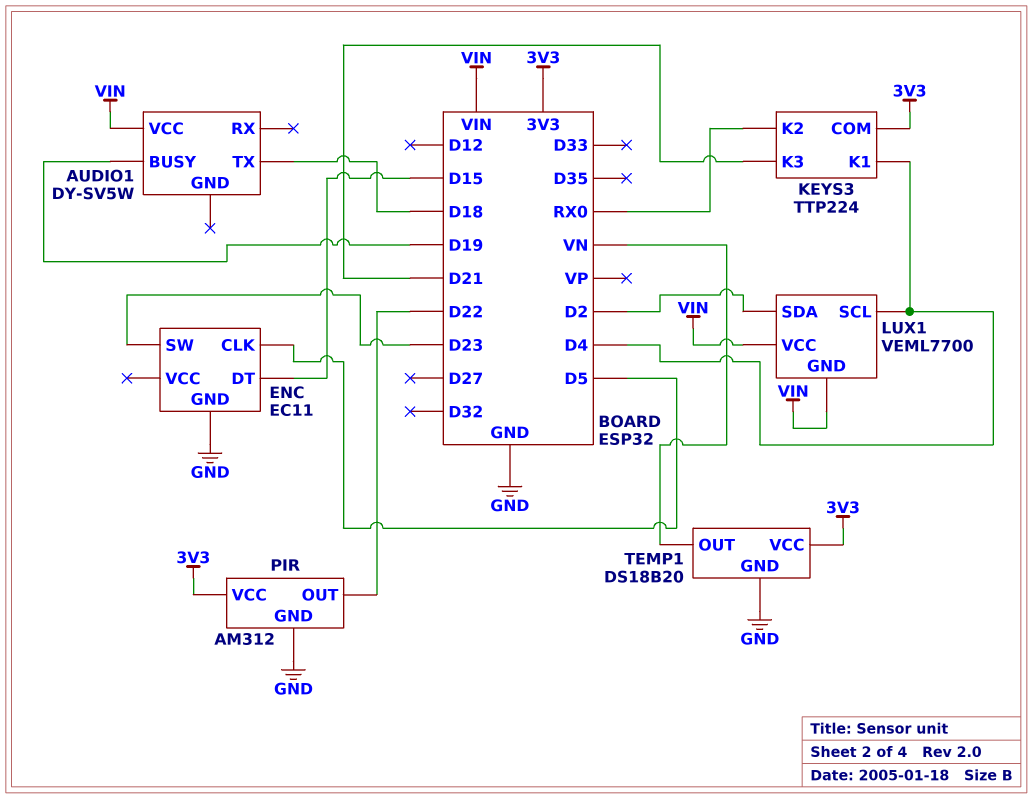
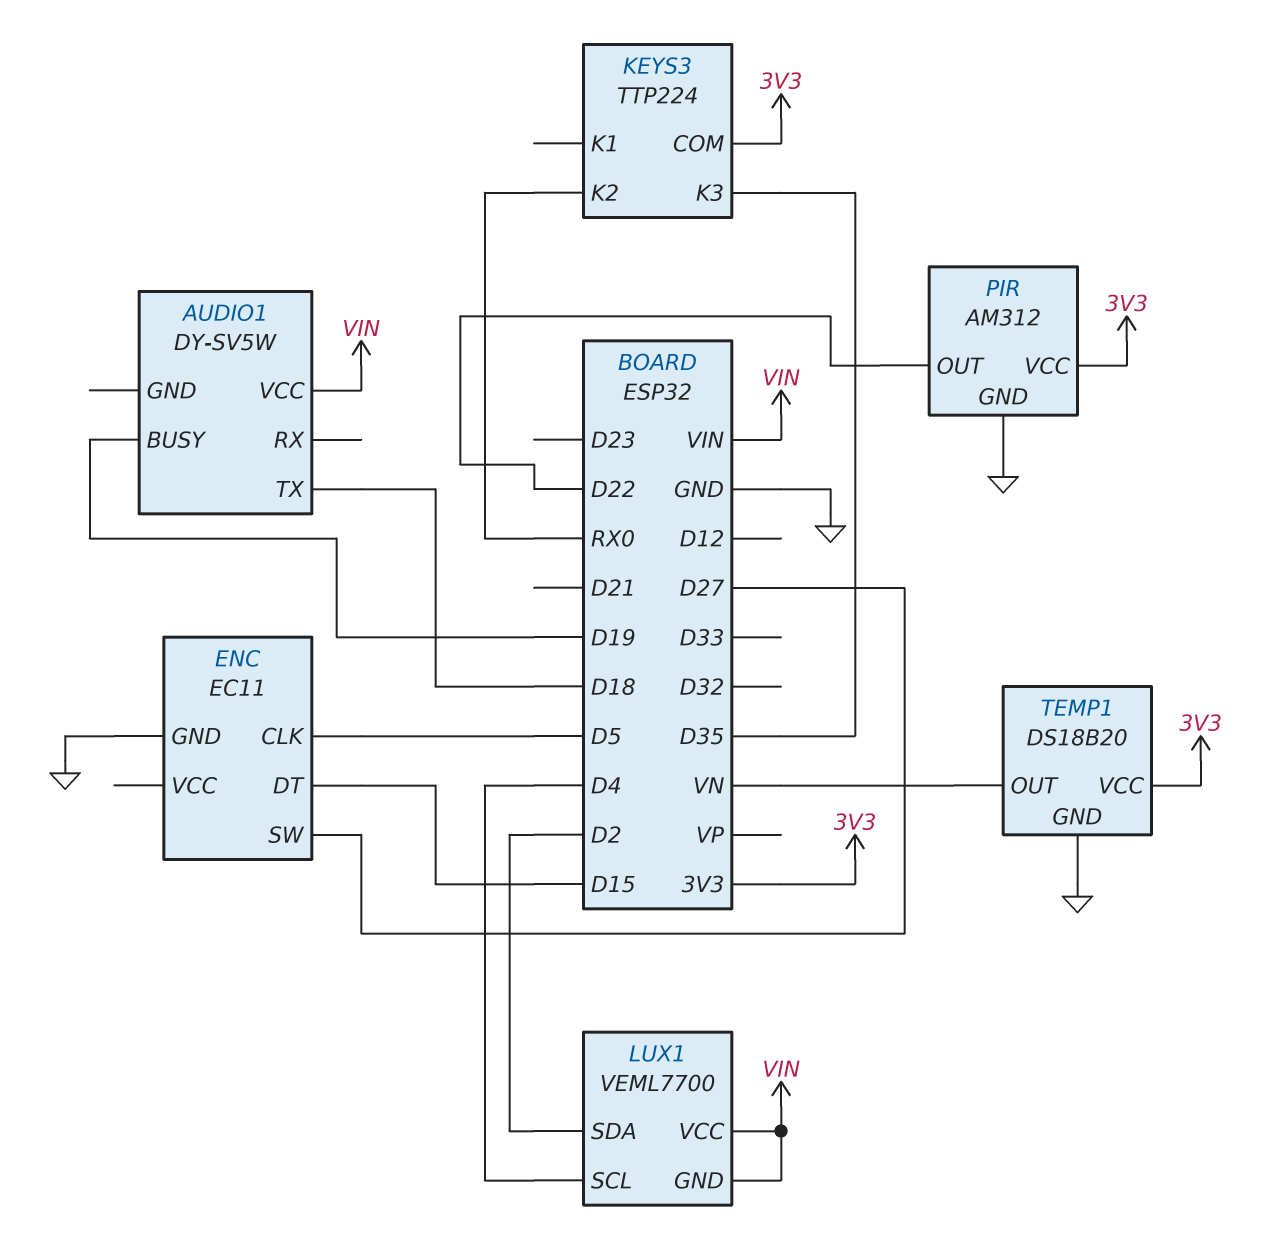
ENC pin SW: D23 -> D27
KEYS3 pin K1: D4 -> none
KEYS3 pin K3: D21 -> D35

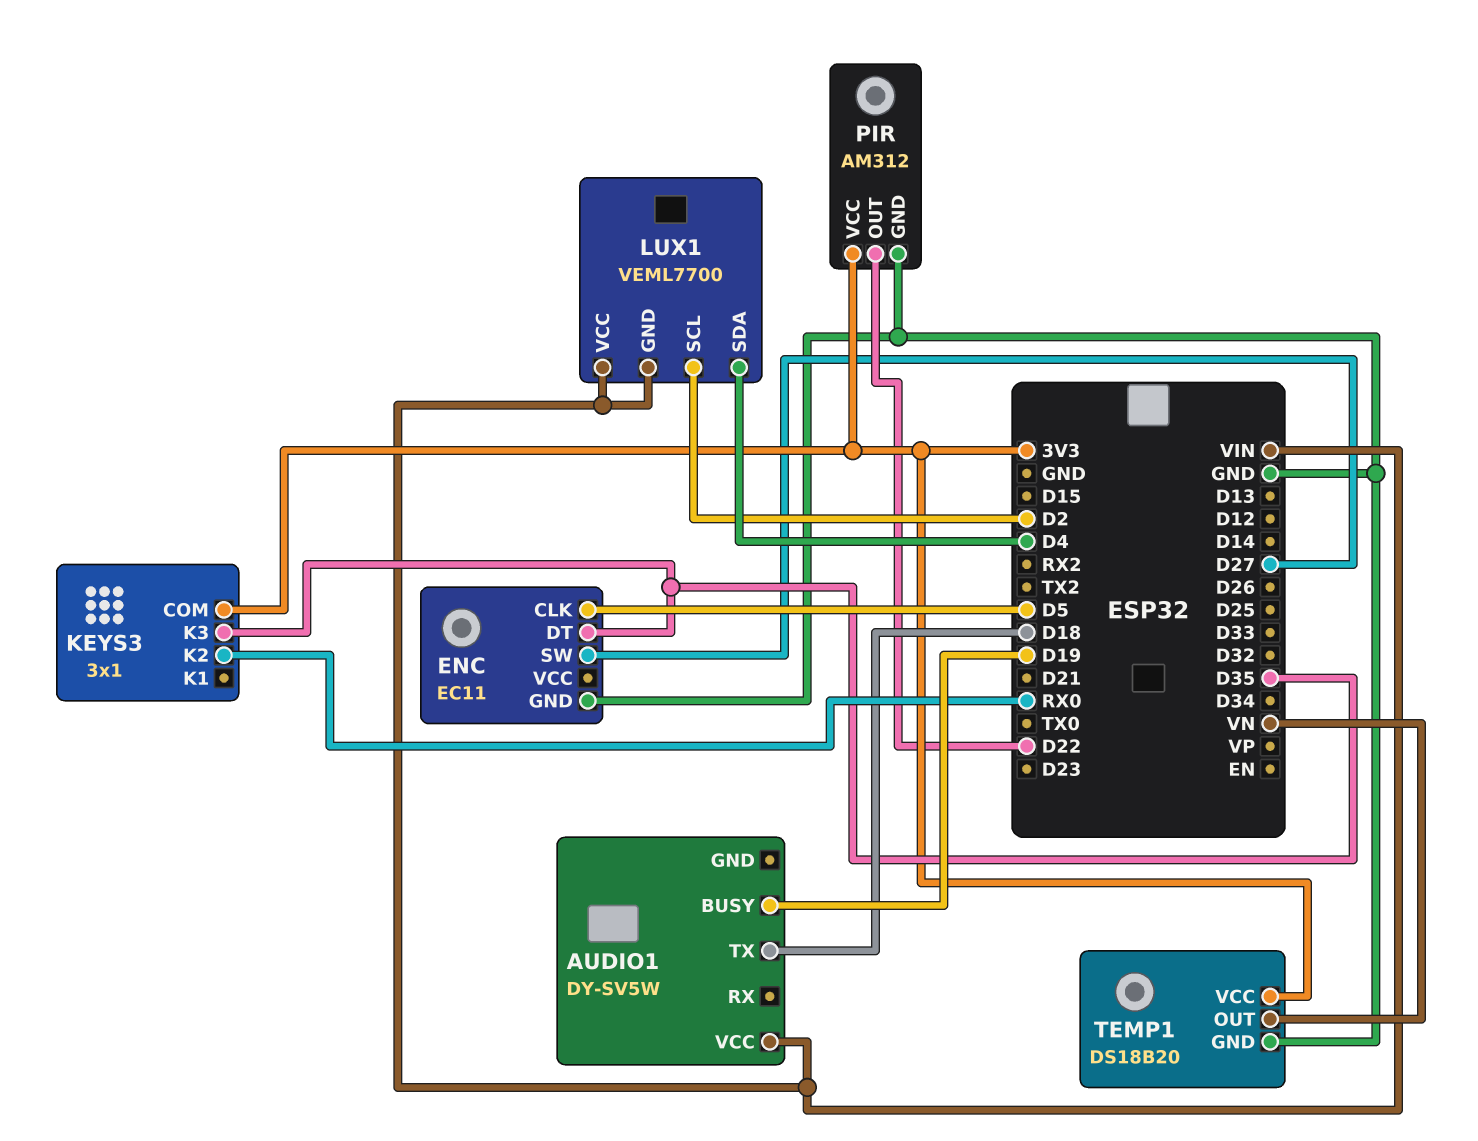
ENC pin DT: D15 -> D35
KEYS3: TTP224 -> 3x1
LUX1 pin SCL: D4 -> D2
LUX1 pin SDA: D2 -> D4

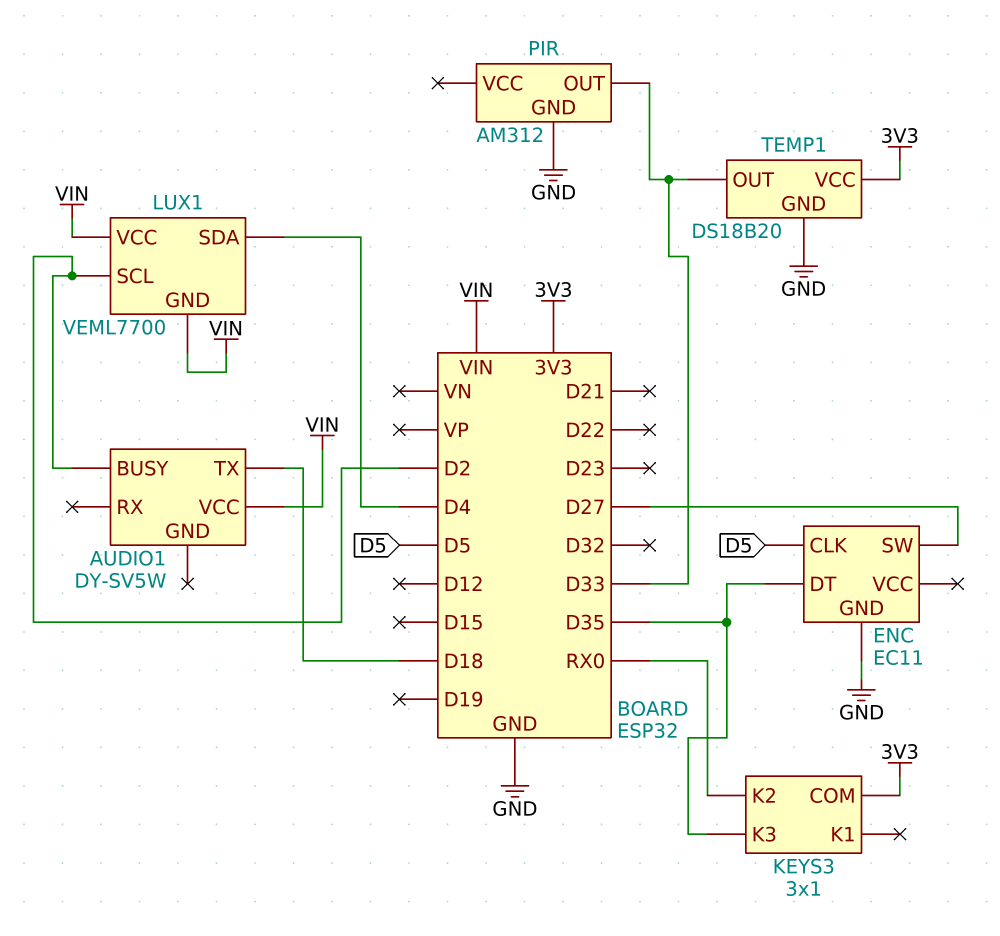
AUDIO1 pin BUSY: D19 -> D2
PIR pin OUT: D22 -> D33
PIR pin VCC: 3V3 -> none
TEMP1 pin OUT: VN -> D33

